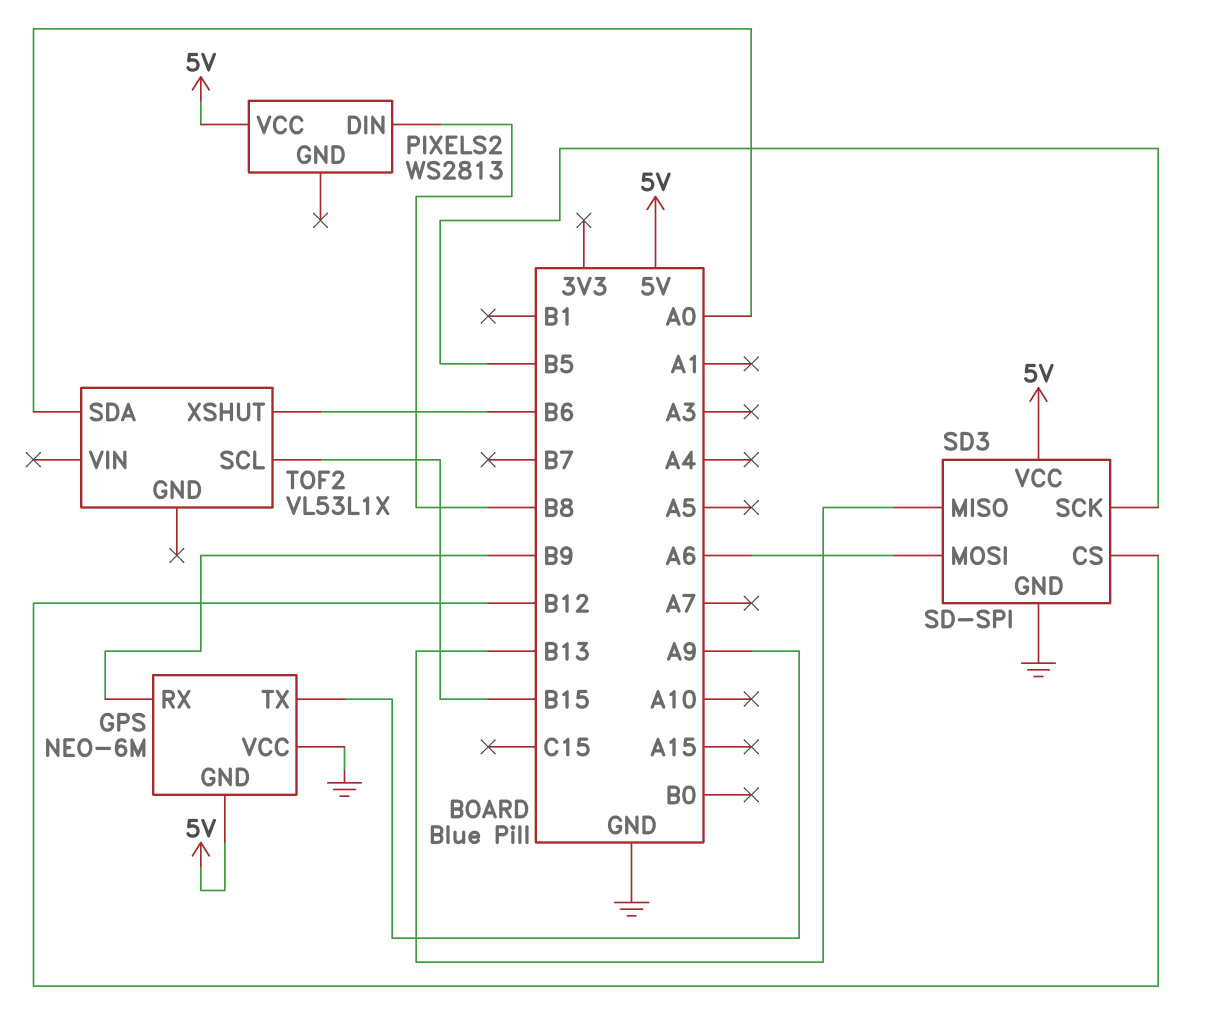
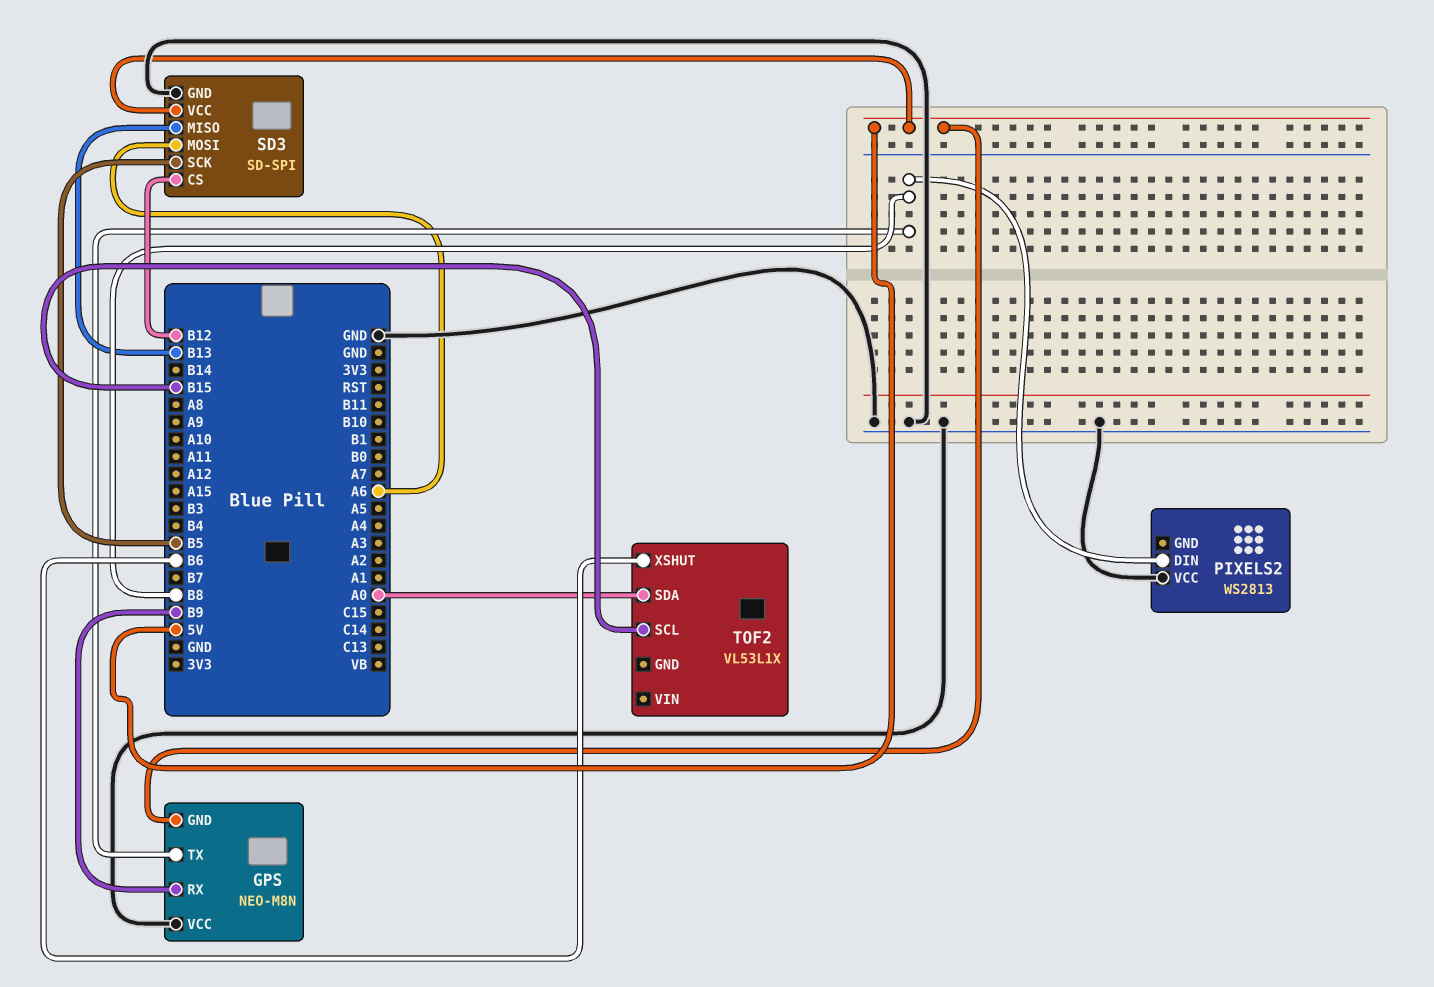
GPS: NEO-6M -> NEO-M8N
GPS pin TX: A9 -> B8
PIXELS2 pin VCC: 5V -> GND

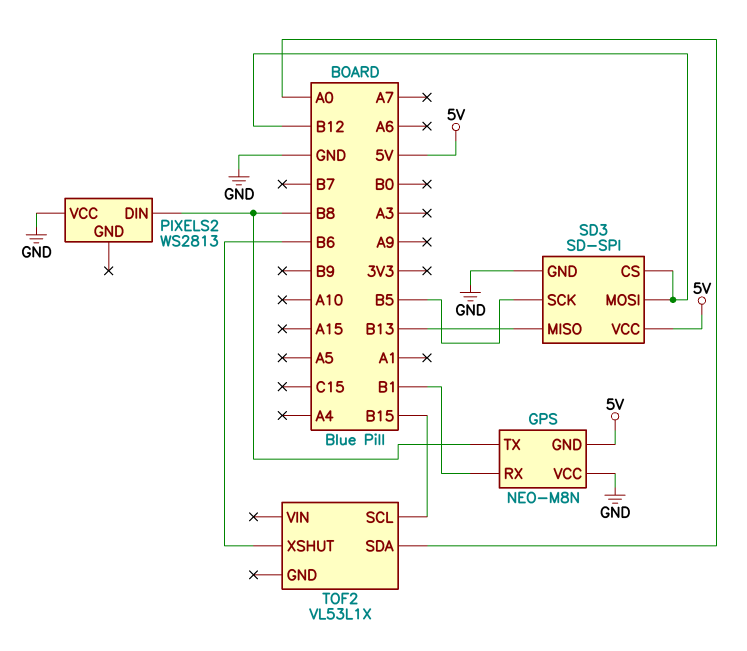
GPS pin RX: B9 -> B1
SD3 pin MOSI: A6 -> B12

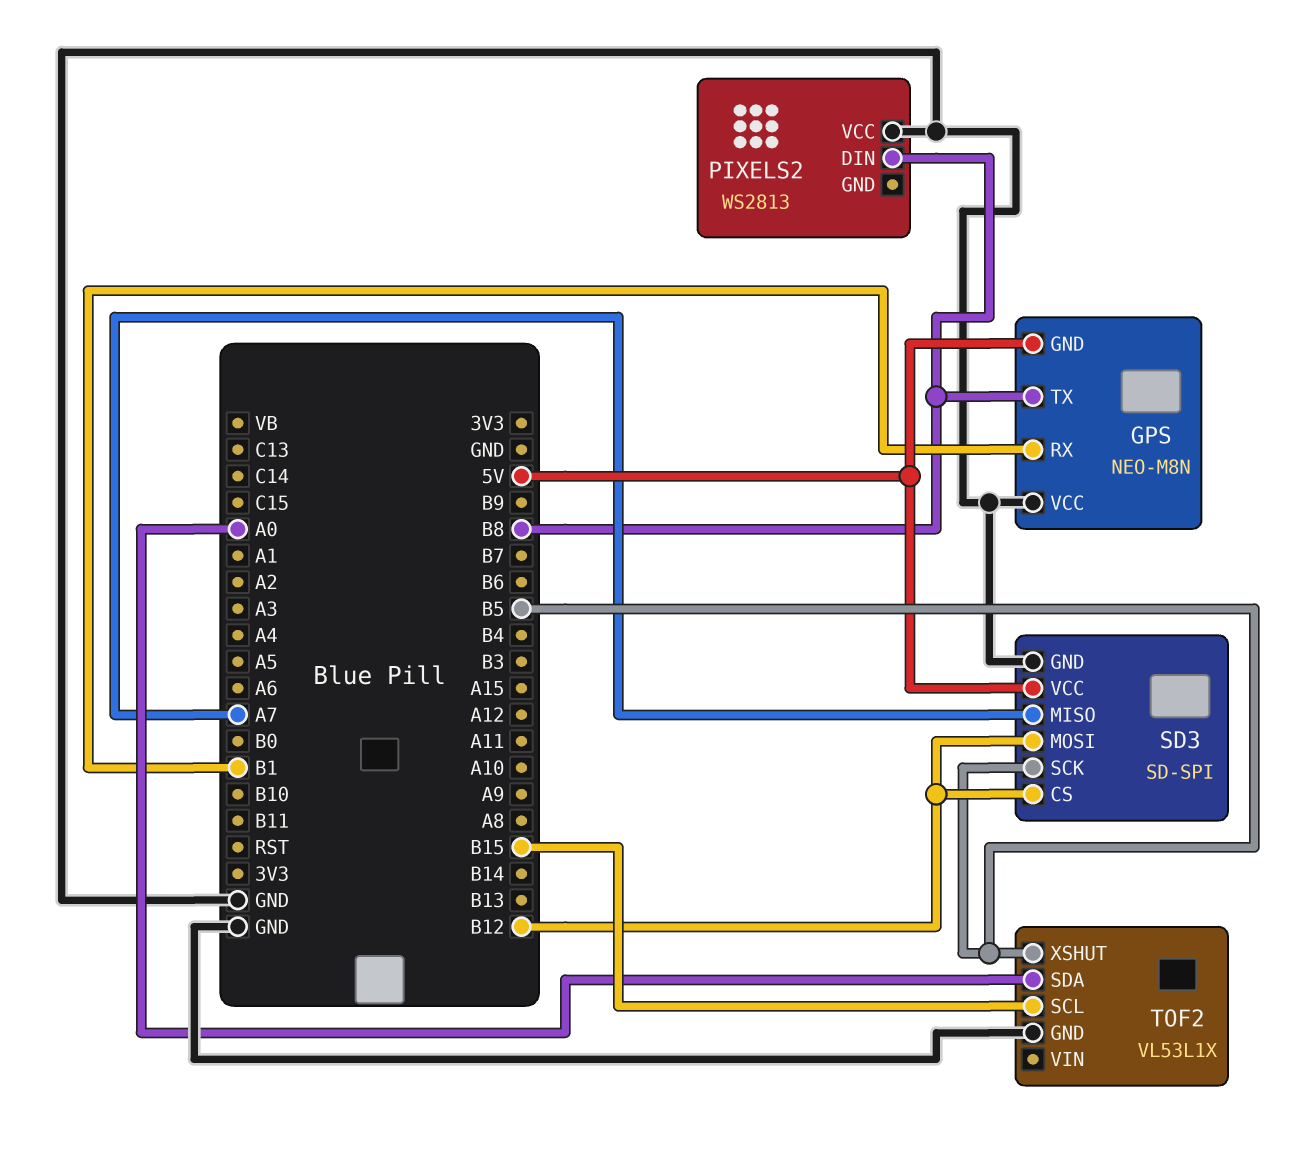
SD3 pin MISO: B13 -> A7
TOF2 pin GND: none -> GND
TOF2 pin XSHUT: B6 -> B5

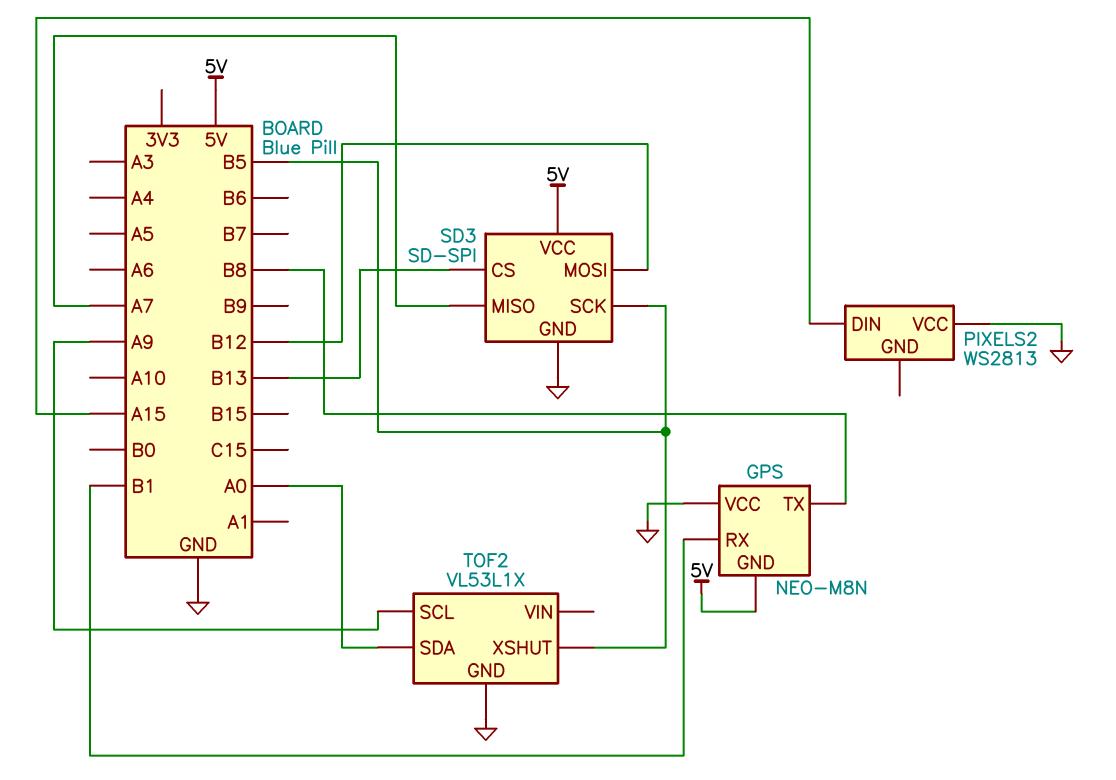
PIXELS2 pin DIN: B8 -> A15
SD3 pin CS: B12 -> B13
TOF2 pin SCL: B15 -> A9

